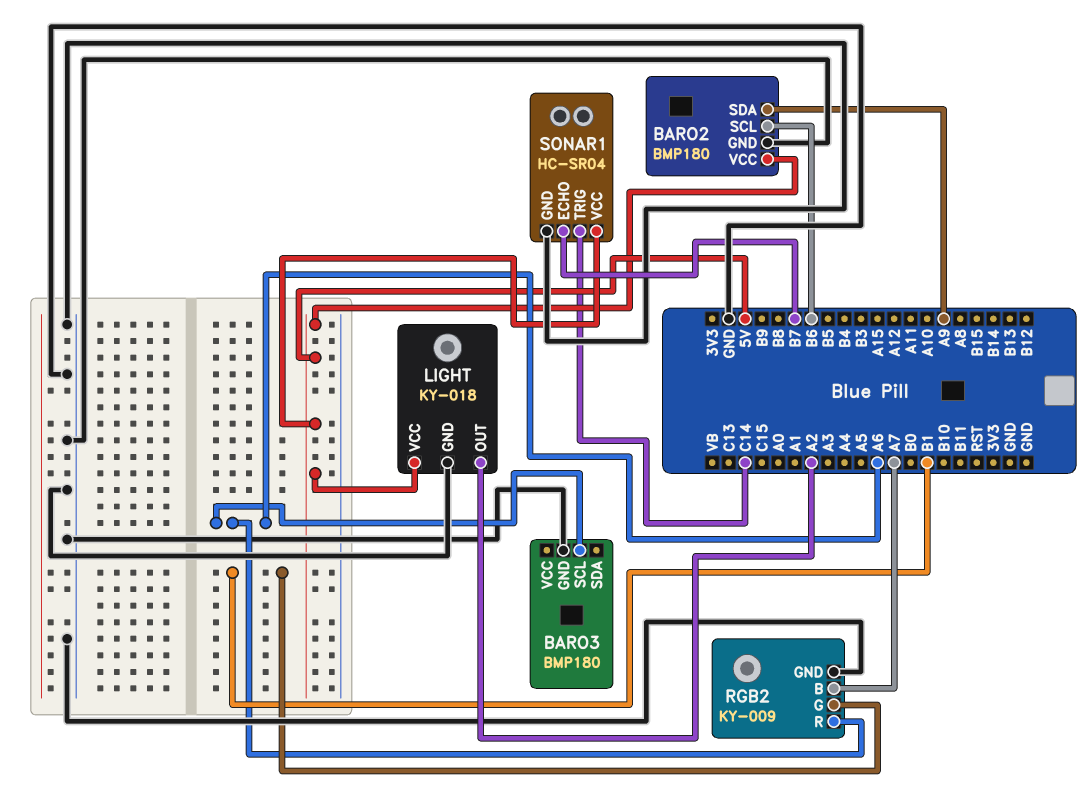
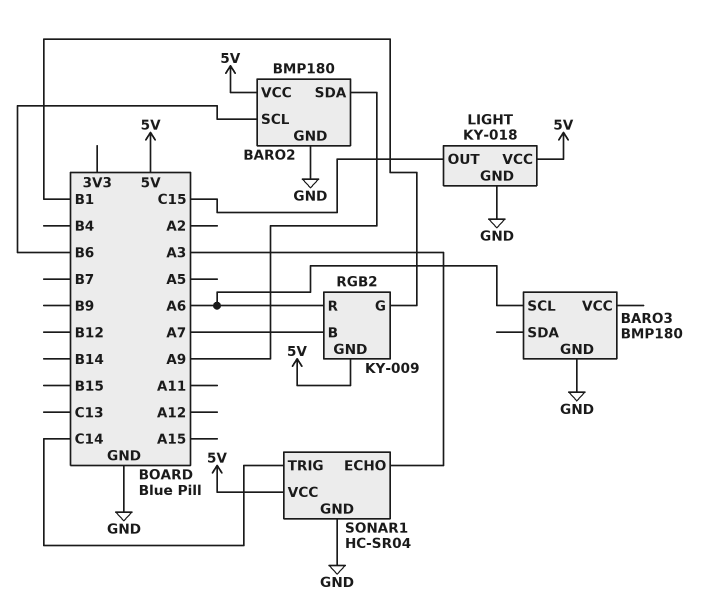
LIGHT pin OUT: A2 -> C15
RGB2 pin GND: GND -> 5V
SONAR1 pin ECHO: B7 -> A3

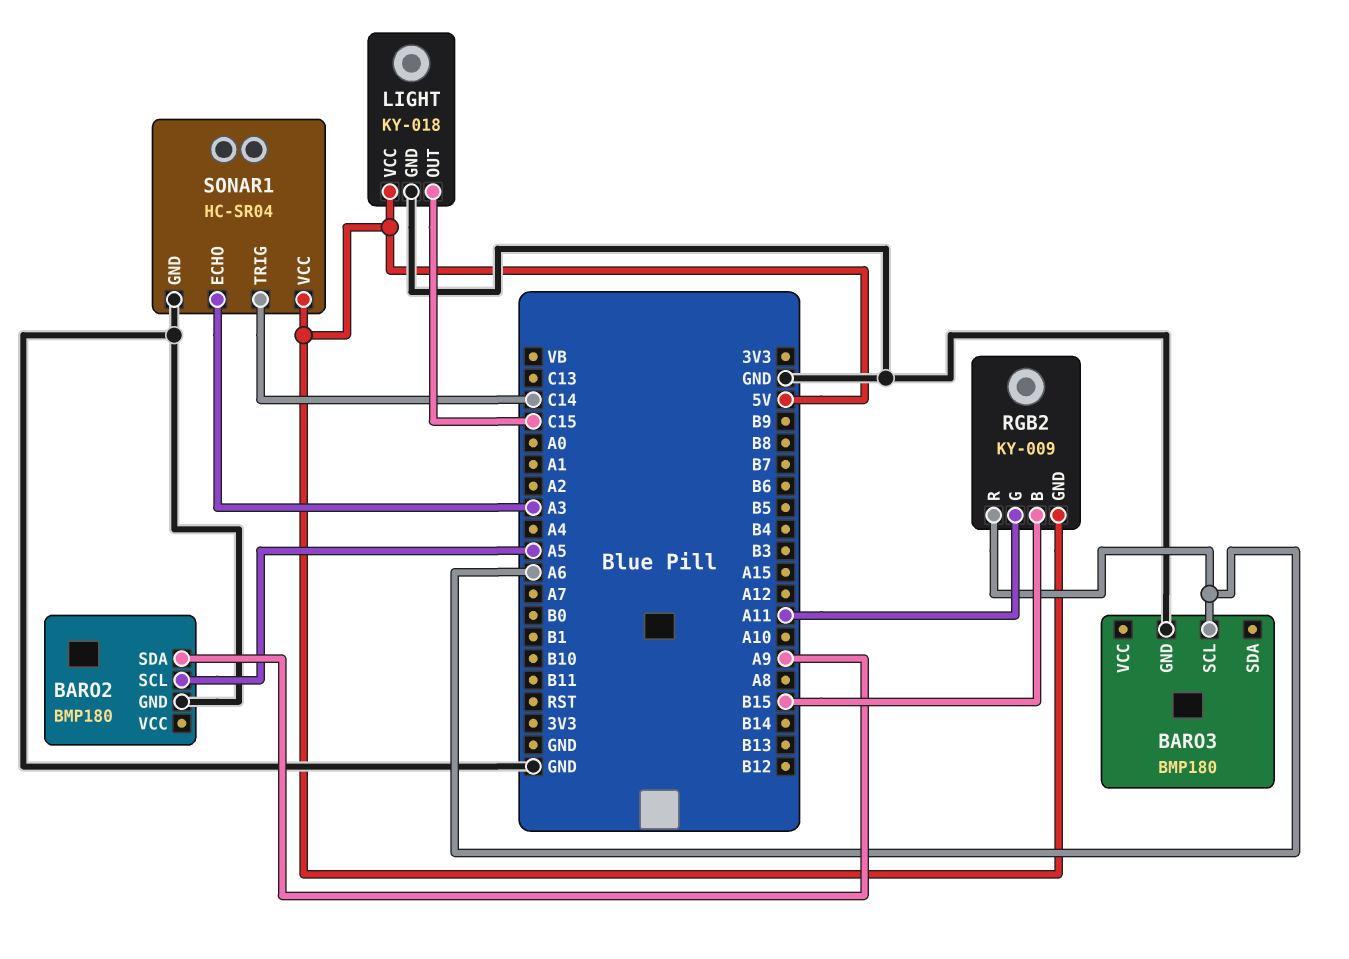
BARO2 pin SCL: B6 -> A5
BARO2 pin VCC: 5V -> none
RGB2 pin B: A7 -> B15
RGB2 pin G: B1 -> A11

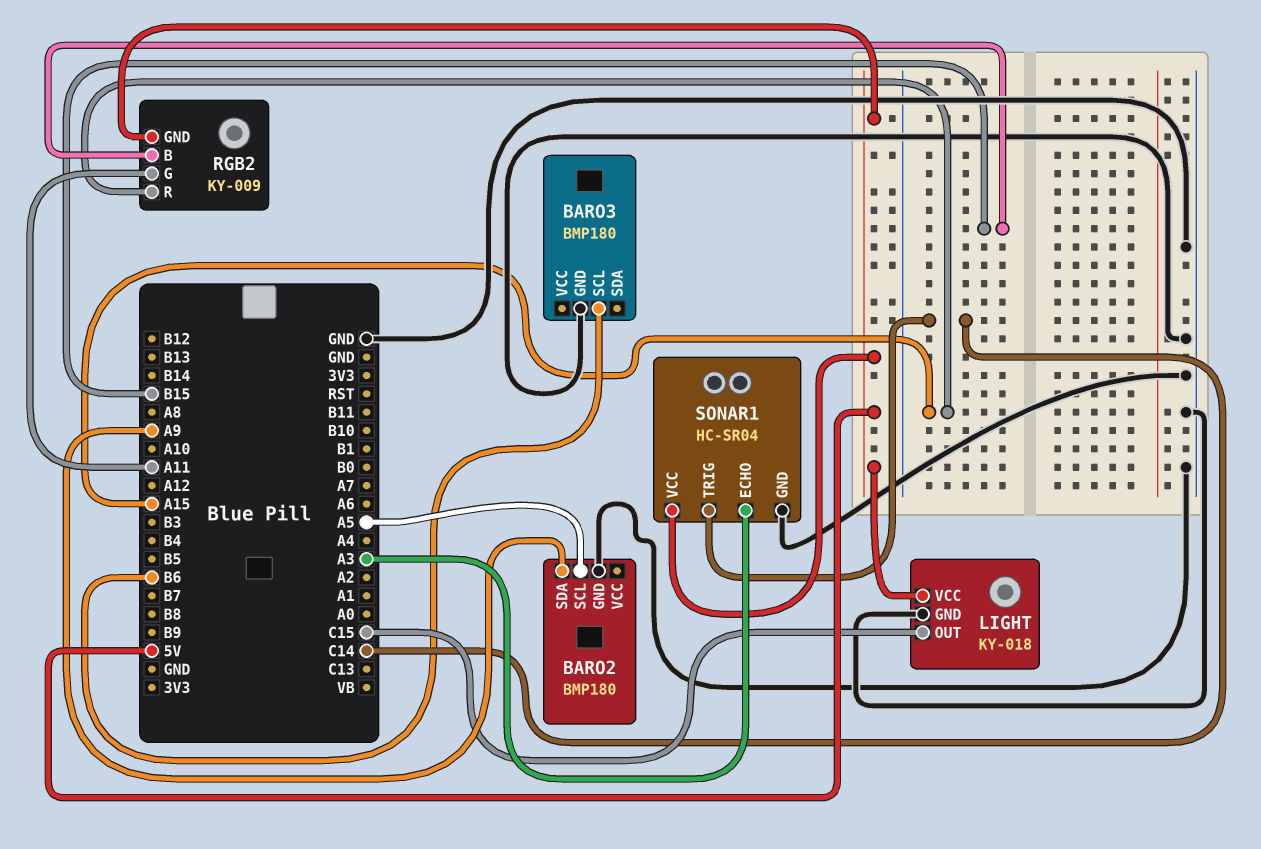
BARO3 pin SCL: A6 -> B6
RGB2 pin R: A6 -> A15

